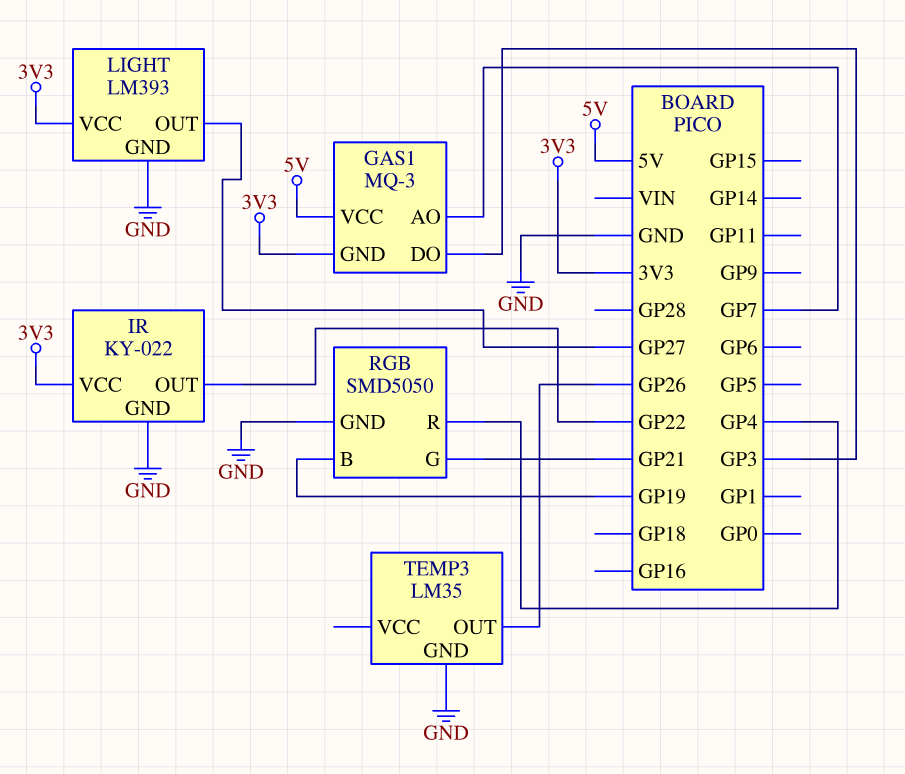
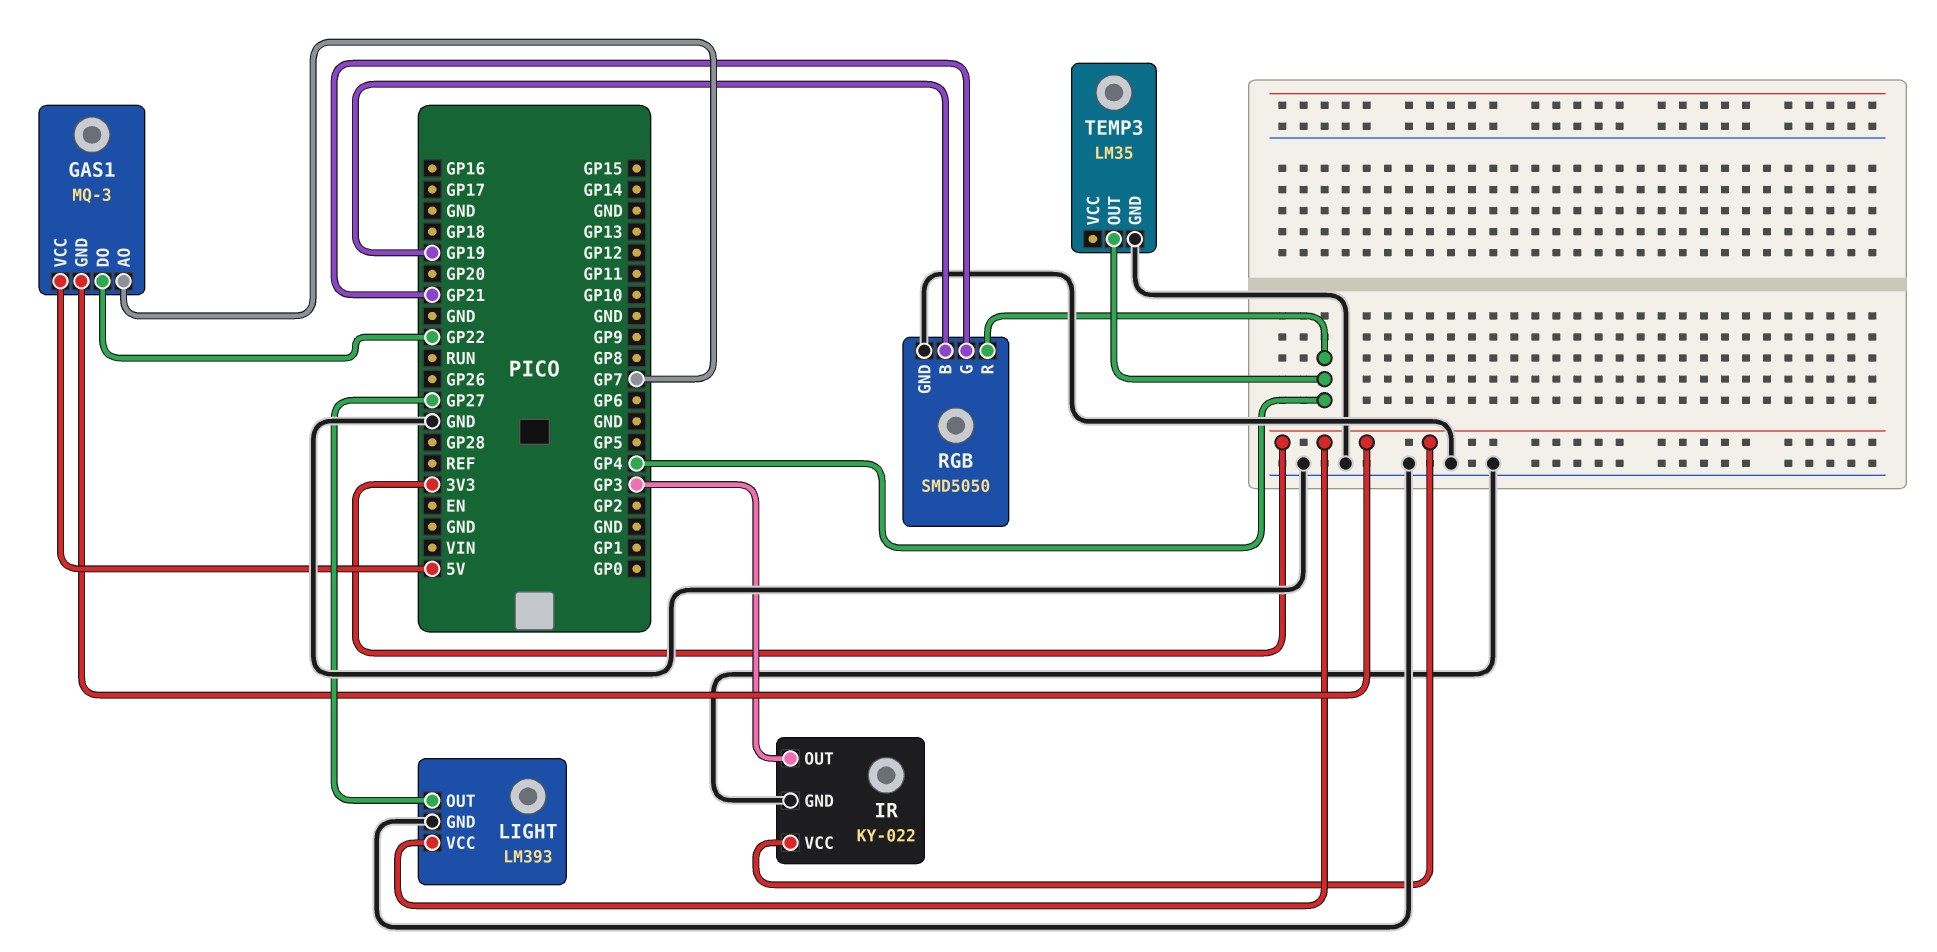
GAS1 pin DO: GP3 -> GP22
IR pin OUT: GP22 -> GP3
TEMP3 pin OUT: GP26 -> GP4

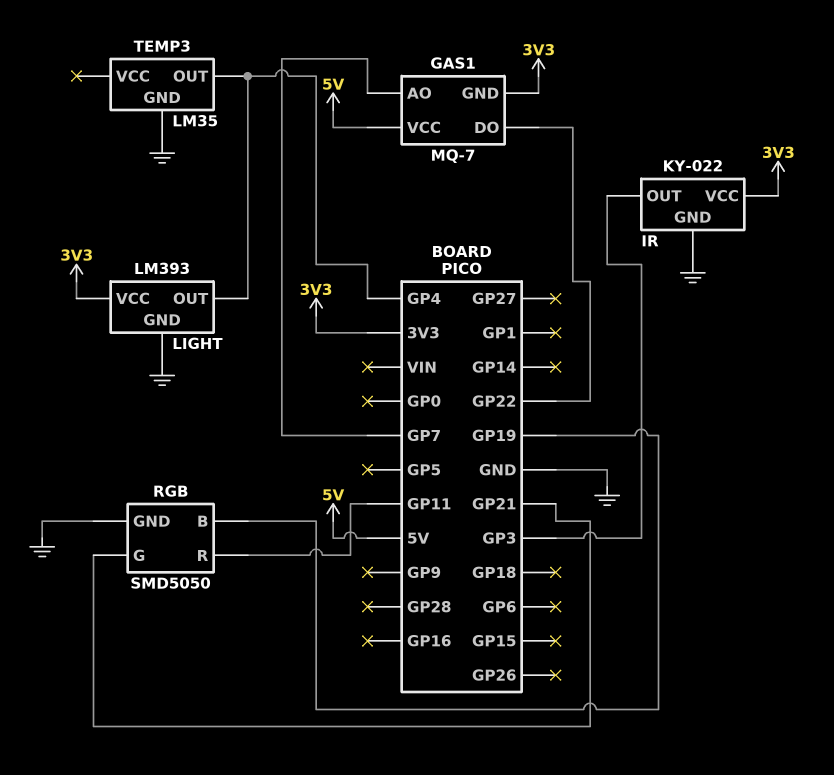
GAS1: MQ-3 -> MQ-7
LIGHT pin OUT: GP27 -> GP4
RGB pin R: GP4 -> GP11

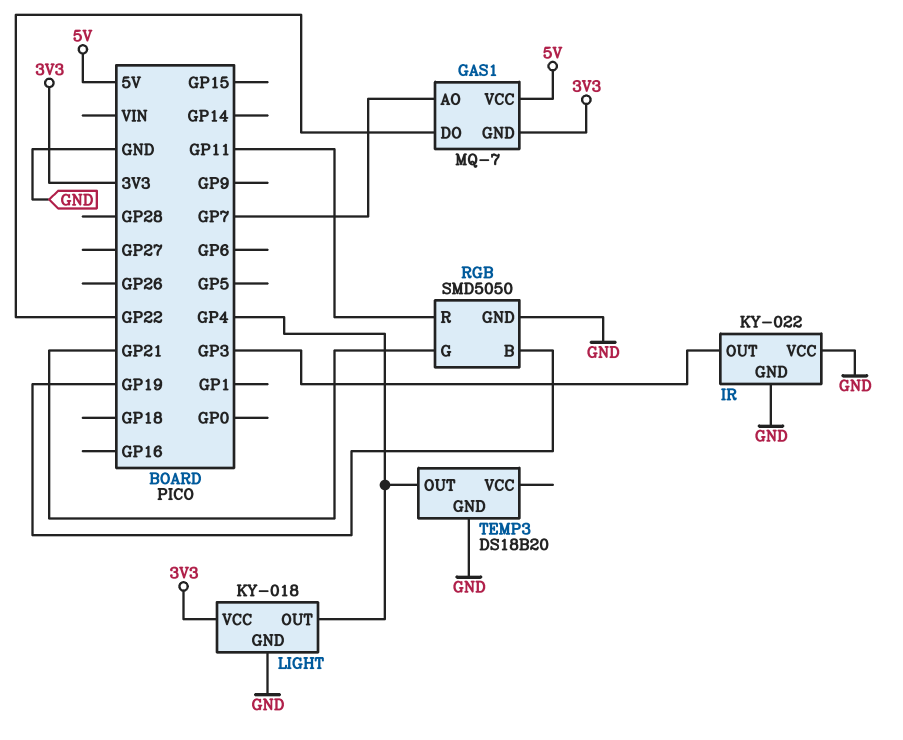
IR pin VCC: 3V3 -> GND
LIGHT: LM393 -> KY-018
TEMP3: LM35 -> DS18B20

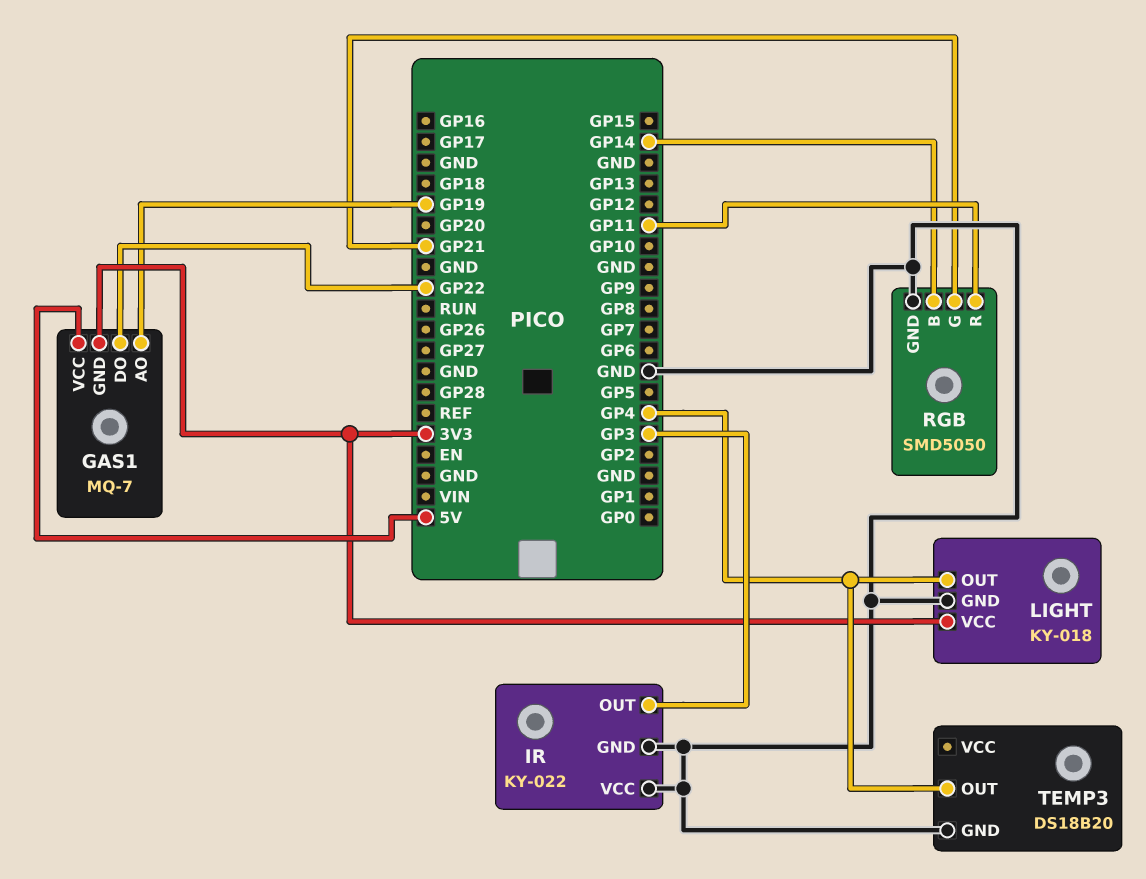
GAS1 pin AO: GP7 -> GP19
RGB pin B: GP19 -> GP14

